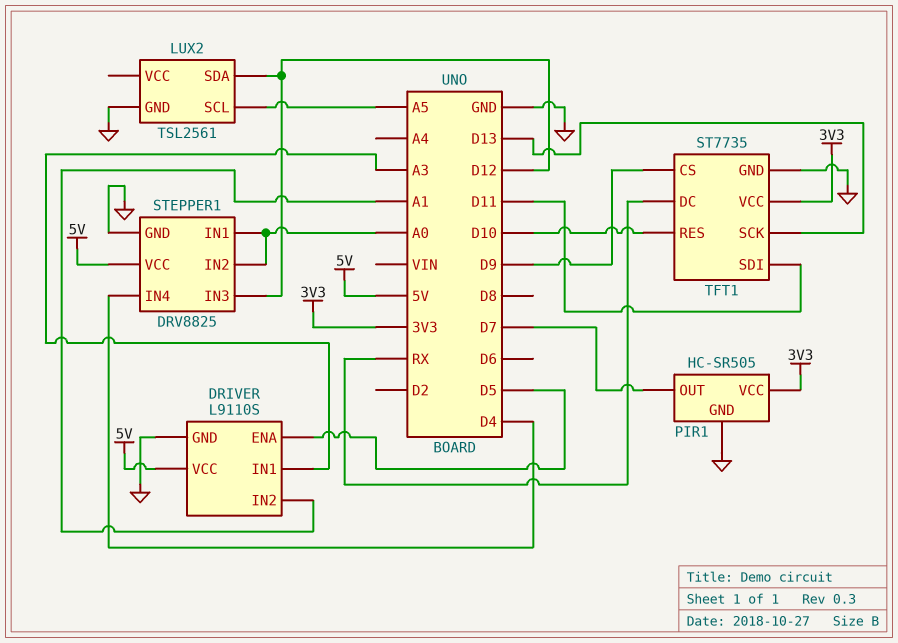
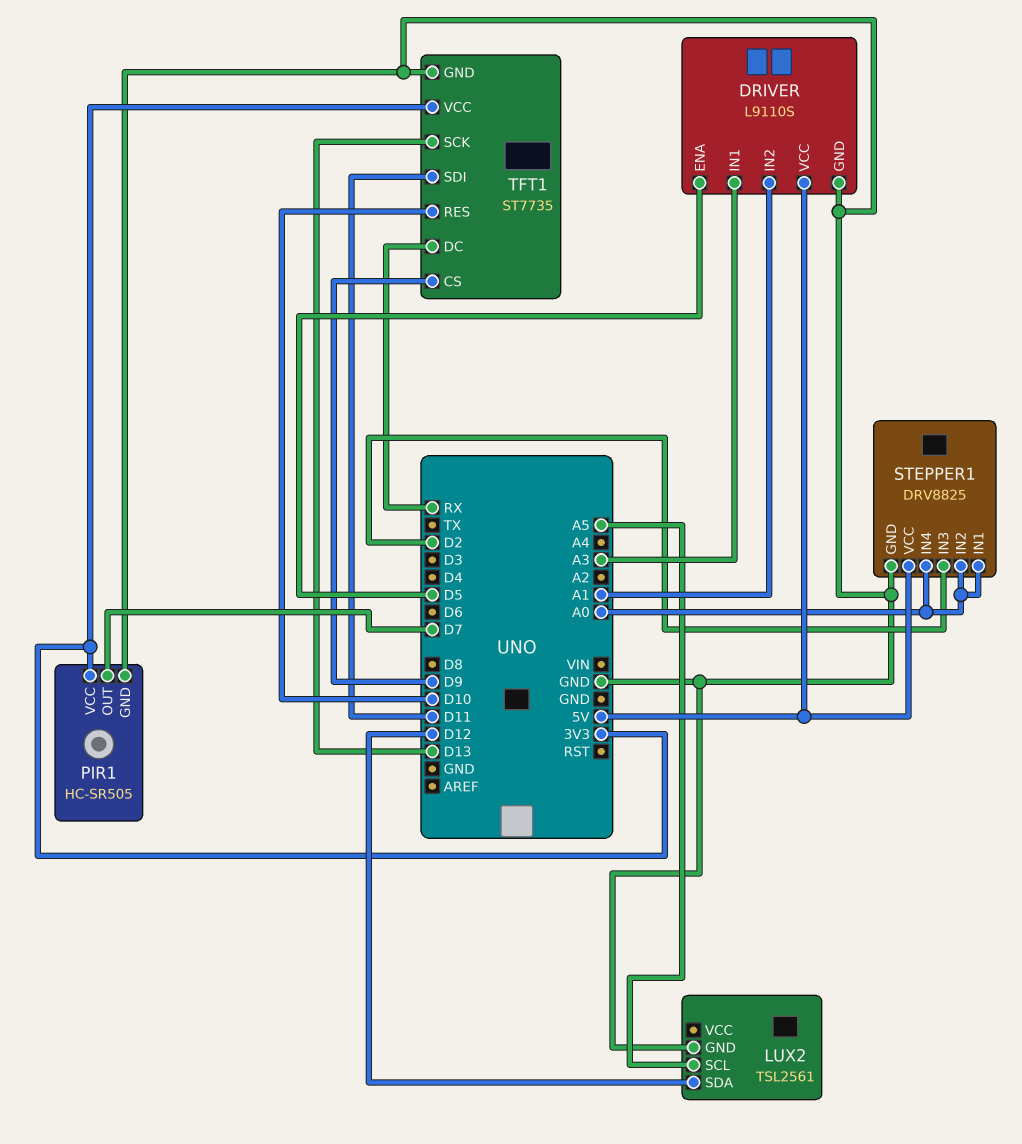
STEPPER1 pin IN3: D12 -> D2
STEPPER1 pin IN4: D4 -> A0

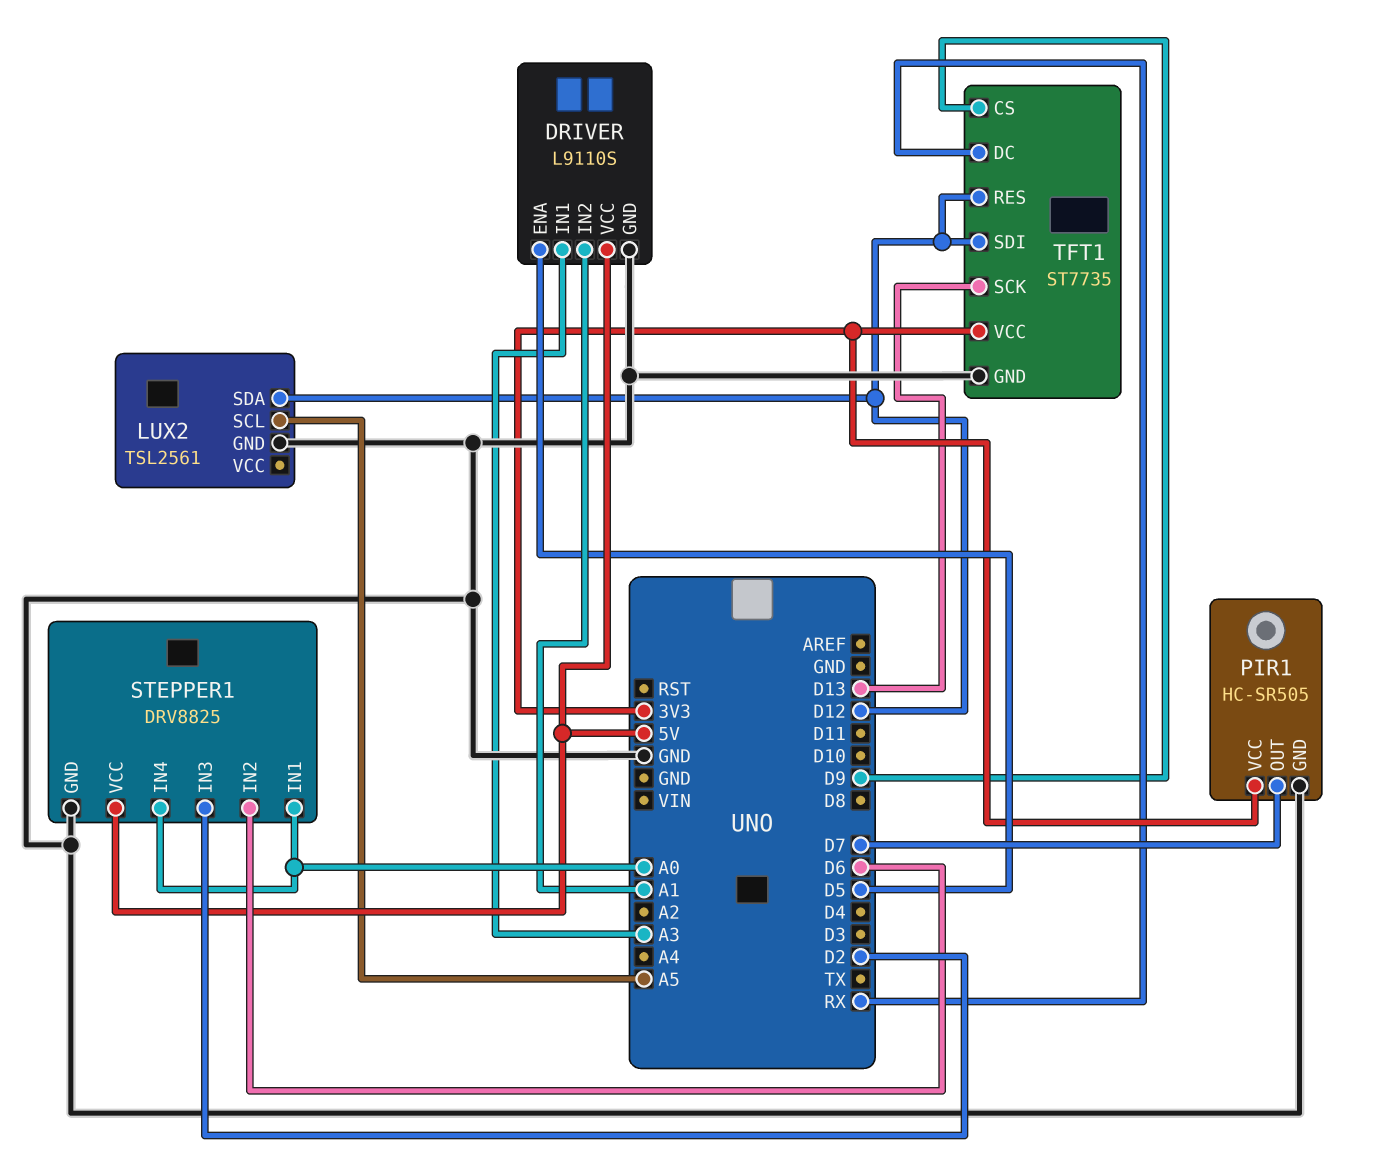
STEPPER1 pin IN2: A0 -> D6
TFT1 pin RES: D10 -> D12
TFT1 pin SDI: D11 -> D12

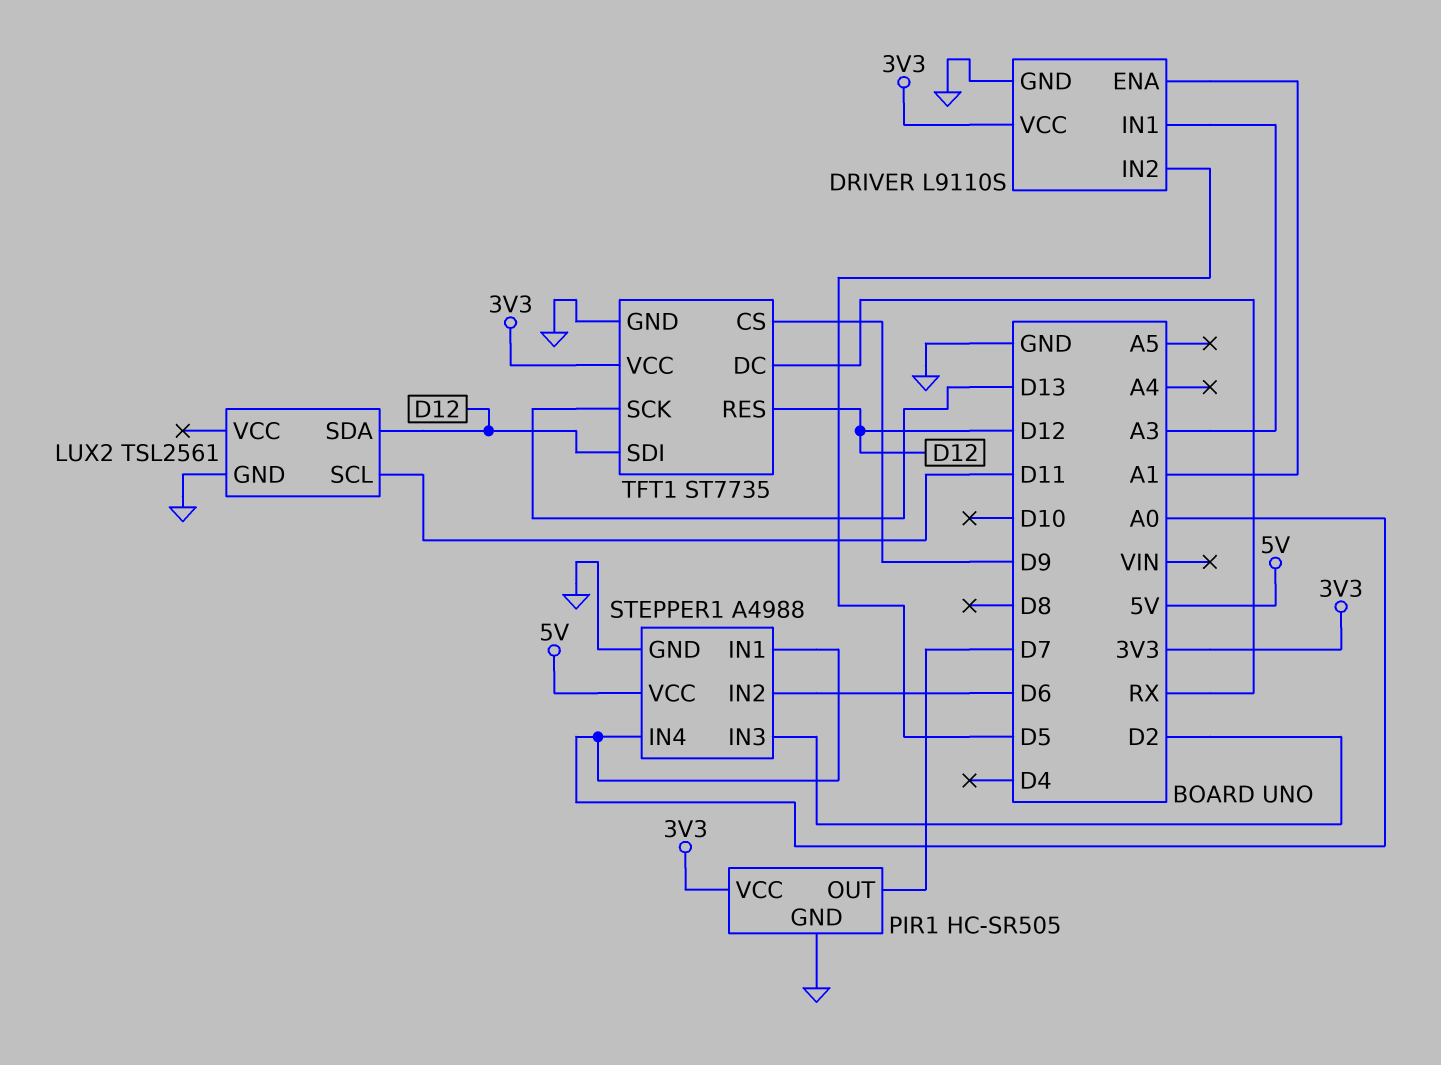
DRIVER pin ENA: D5 -> A1
DRIVER pin IN2: A1 -> D5
DRIVER pin VCC: 5V -> 3V3
LUX2 pin SCL: A5 -> D11
STEPPER1: DRV8825 -> A4988

